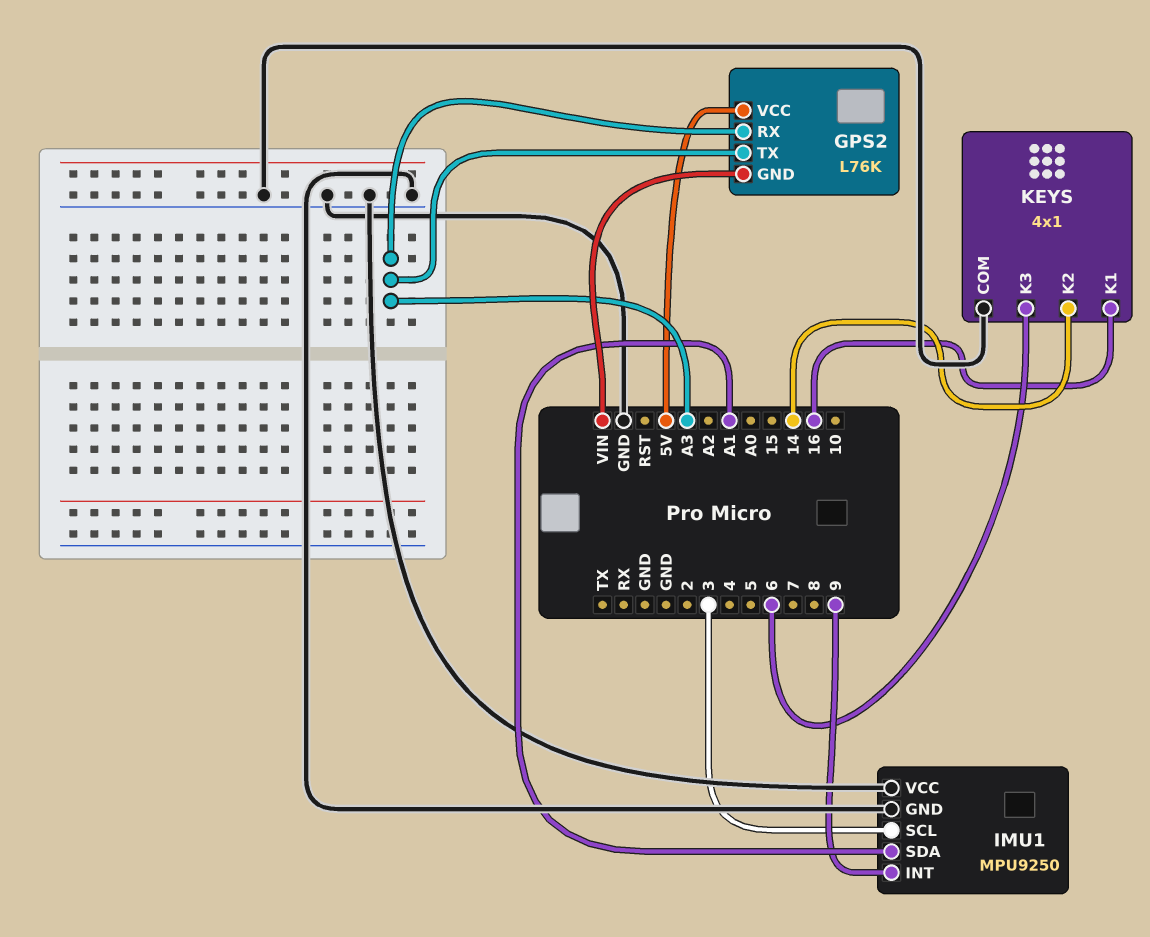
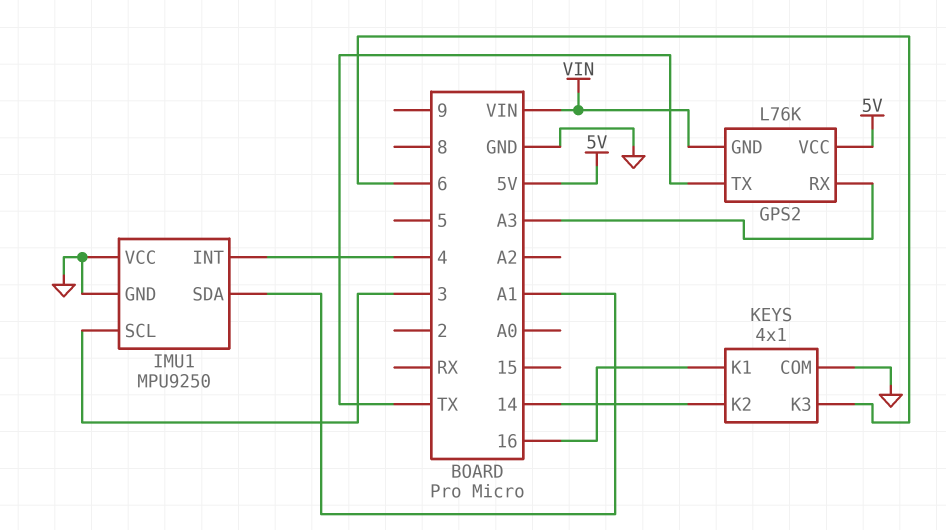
GPS2 pin TX: A3 -> TX
IMU1 pin INT: 9 -> 4

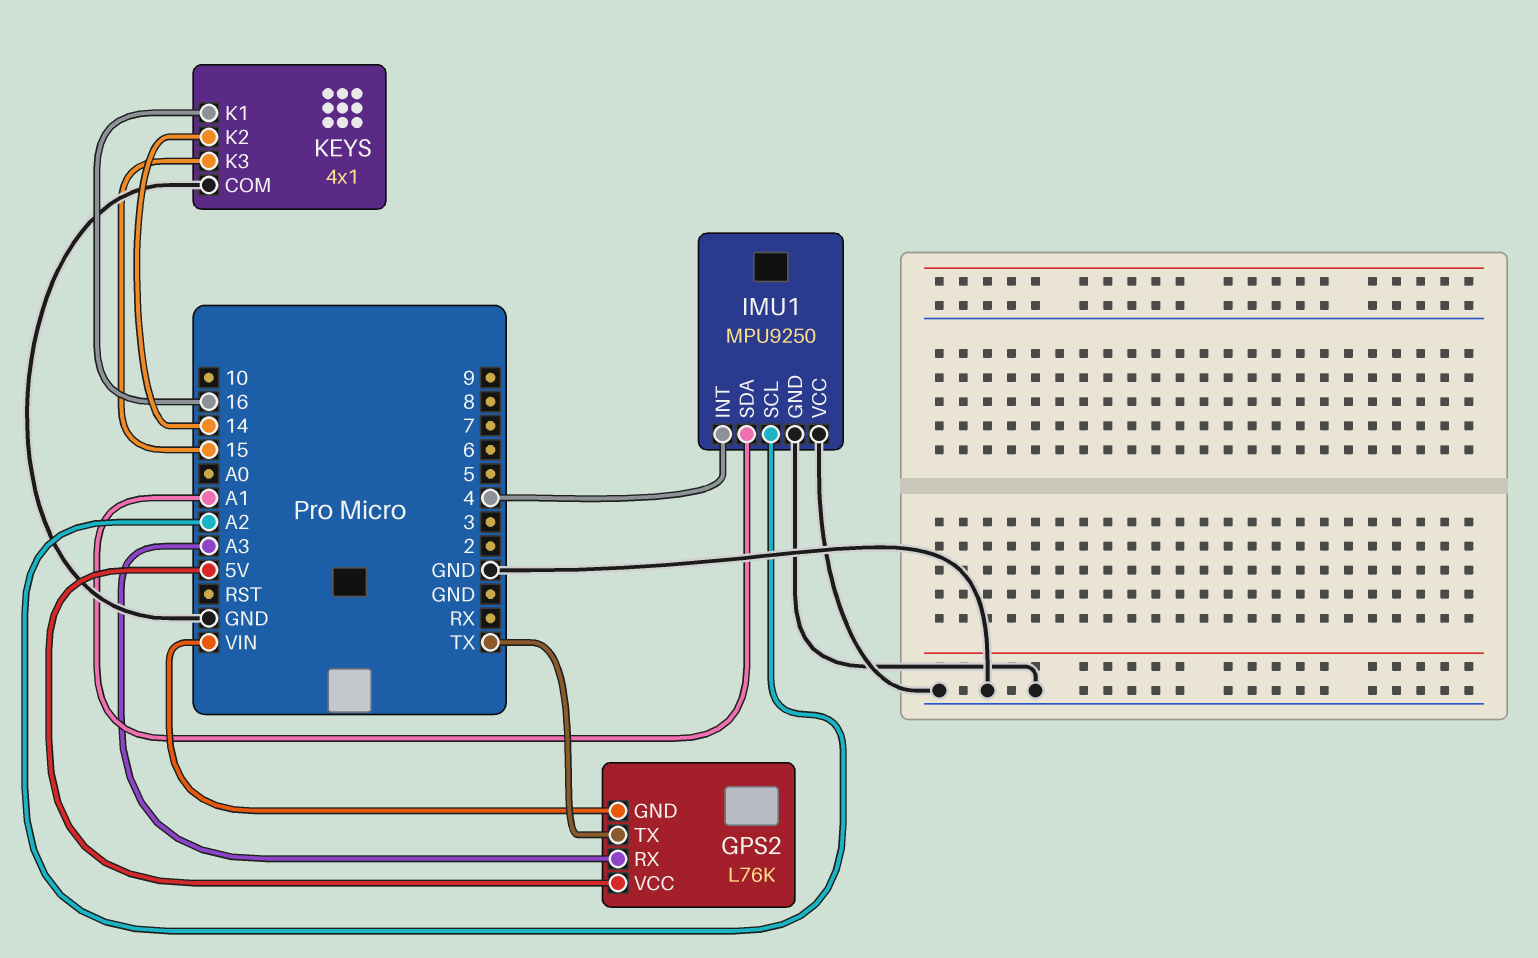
IMU1 pin SCL: 3 -> A2
KEYS pin K3: 6 -> 15

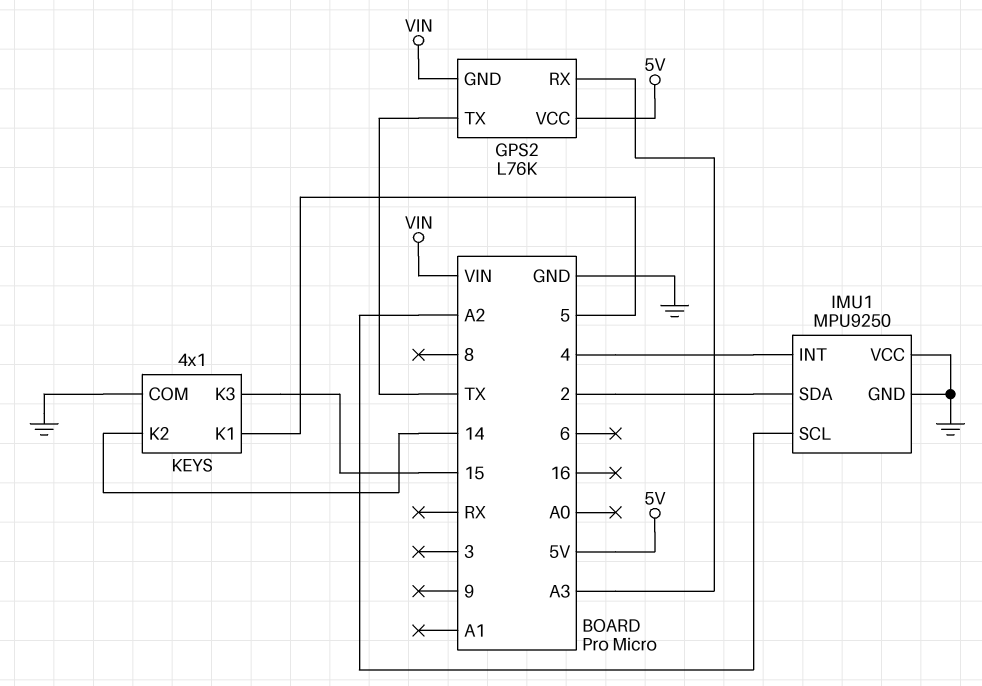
IMU1 pin SDA: A1 -> 2
KEYS pin K1: 16 -> 5

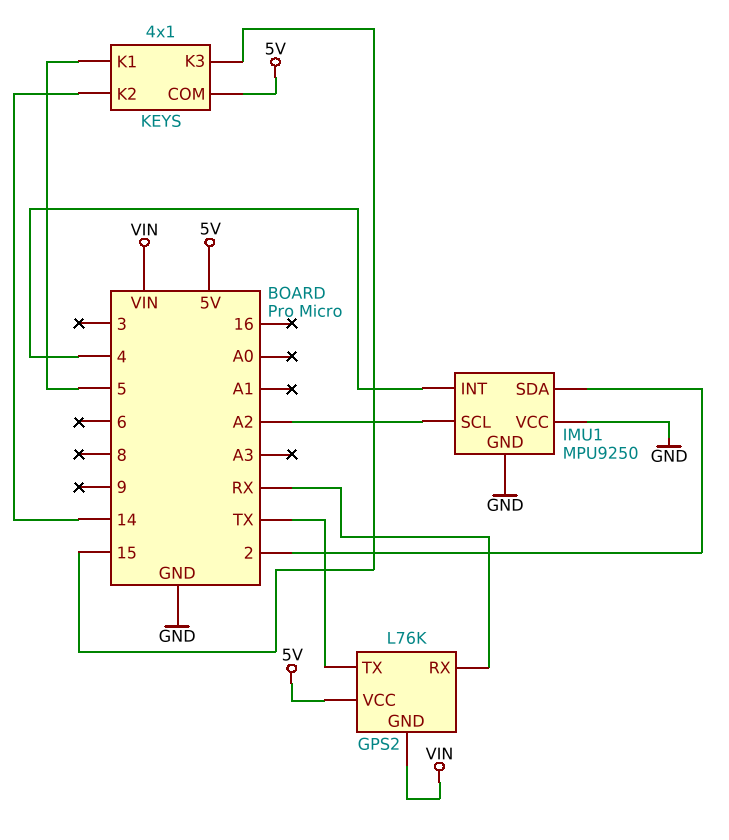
GPS2 pin RX: A3 -> RX
KEYS pin COM: GND -> 5V

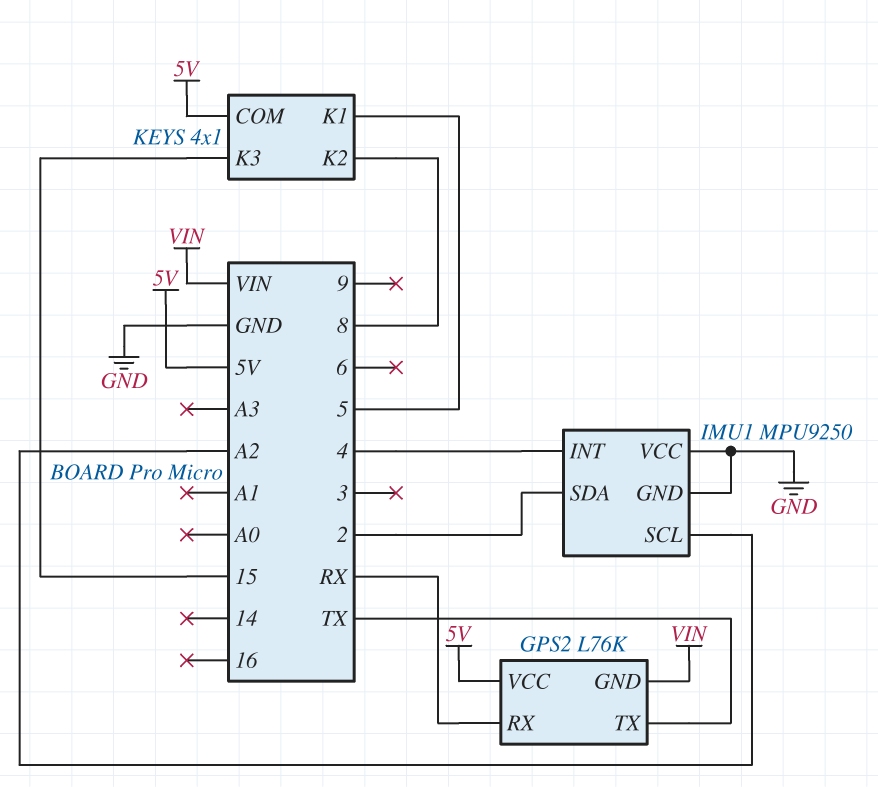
KEYS pin K2: 14 -> 8

